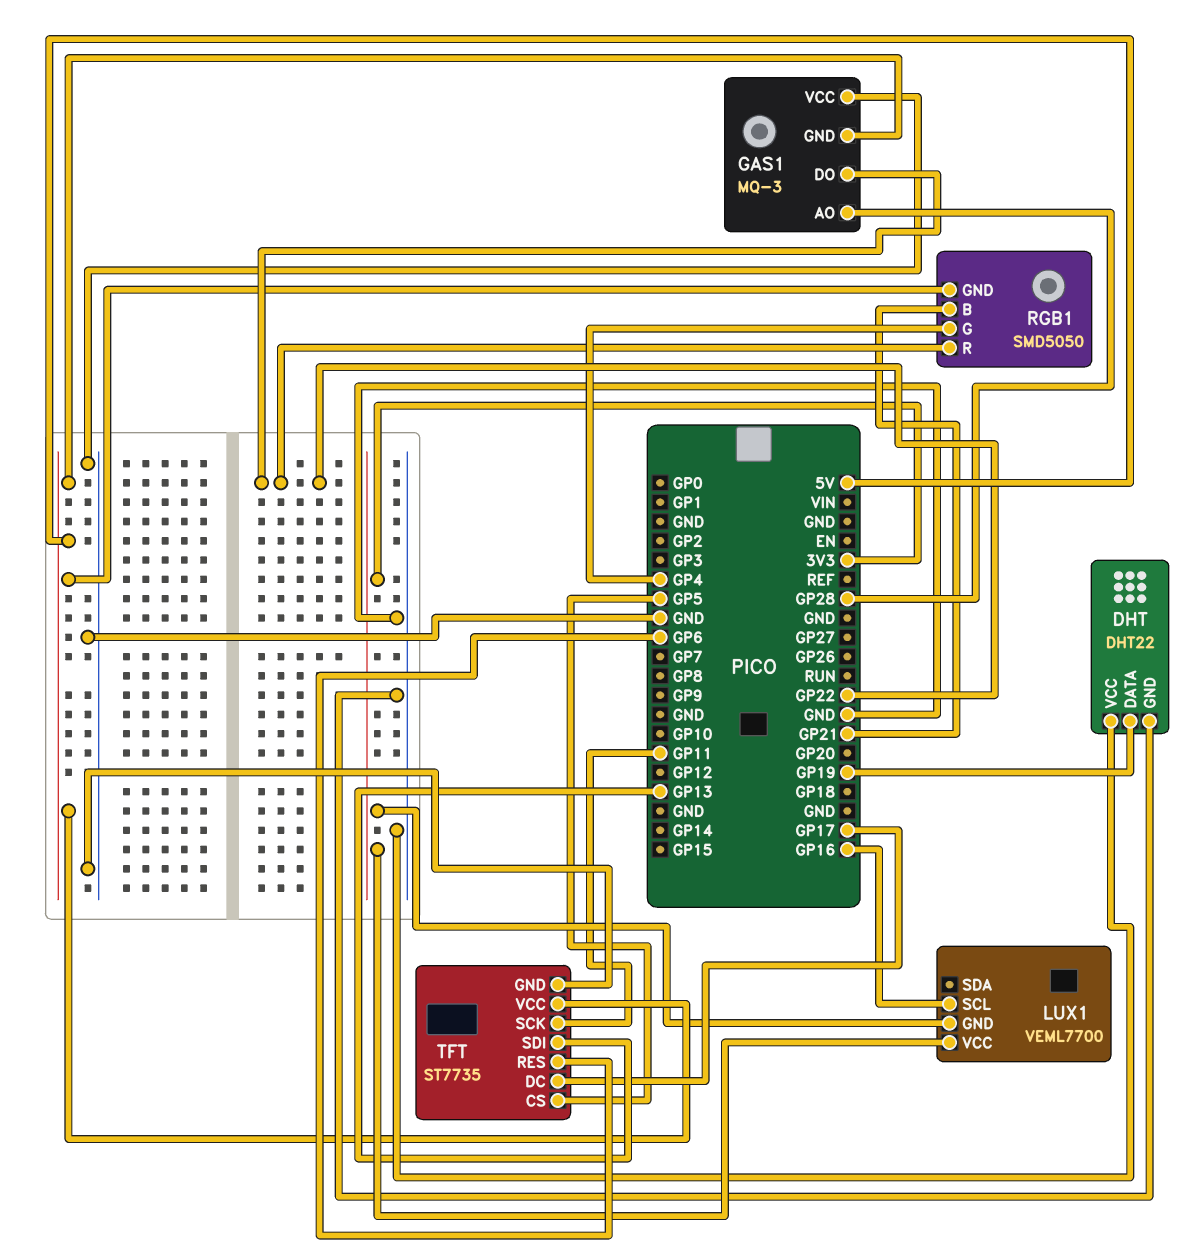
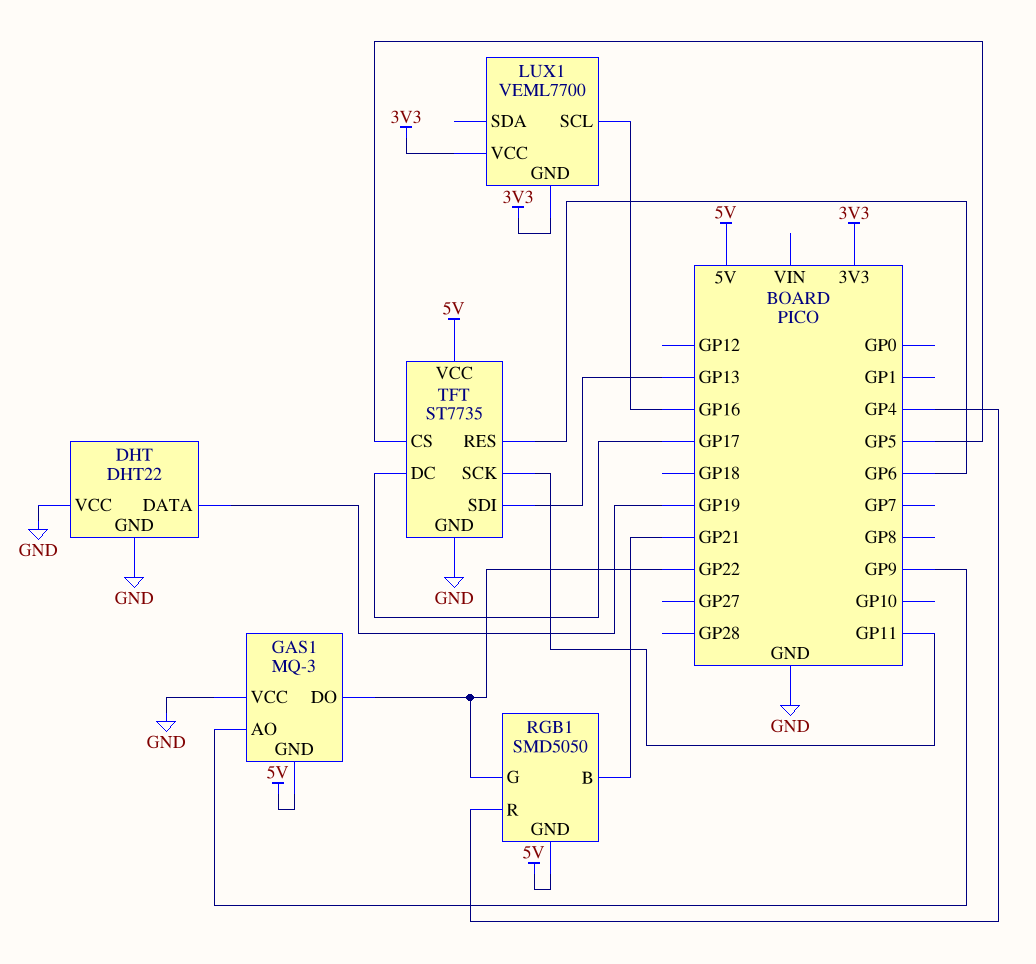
GAS1 pin AO: GP28 -> GP9
RGB1 pin G: GP4 -> GP22
RGB1 pin R: GP22 -> GP4

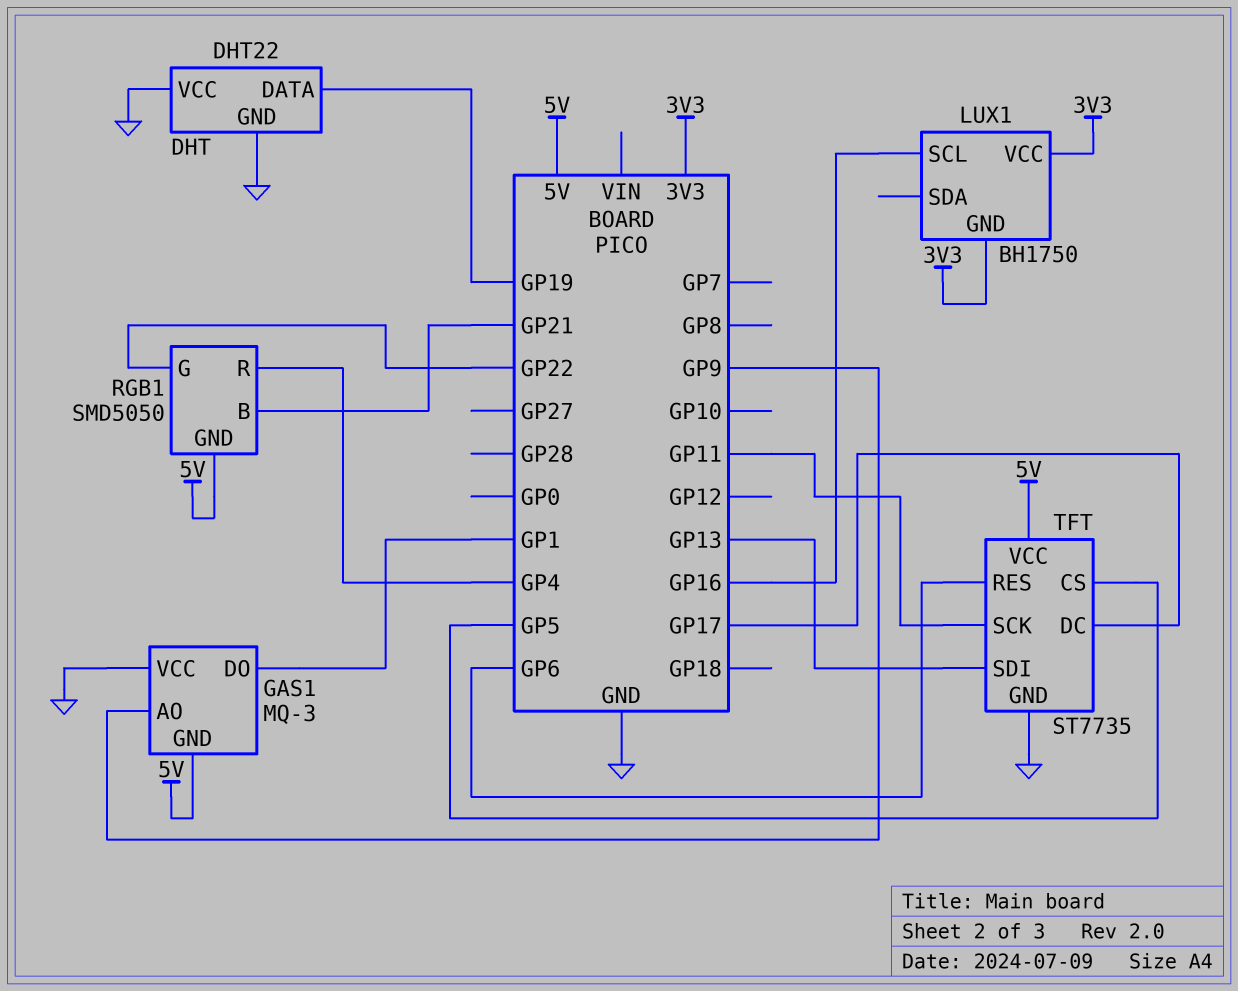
GAS1 pin DO: GP22 -> GP1
LUX1: VEML7700 -> BH1750

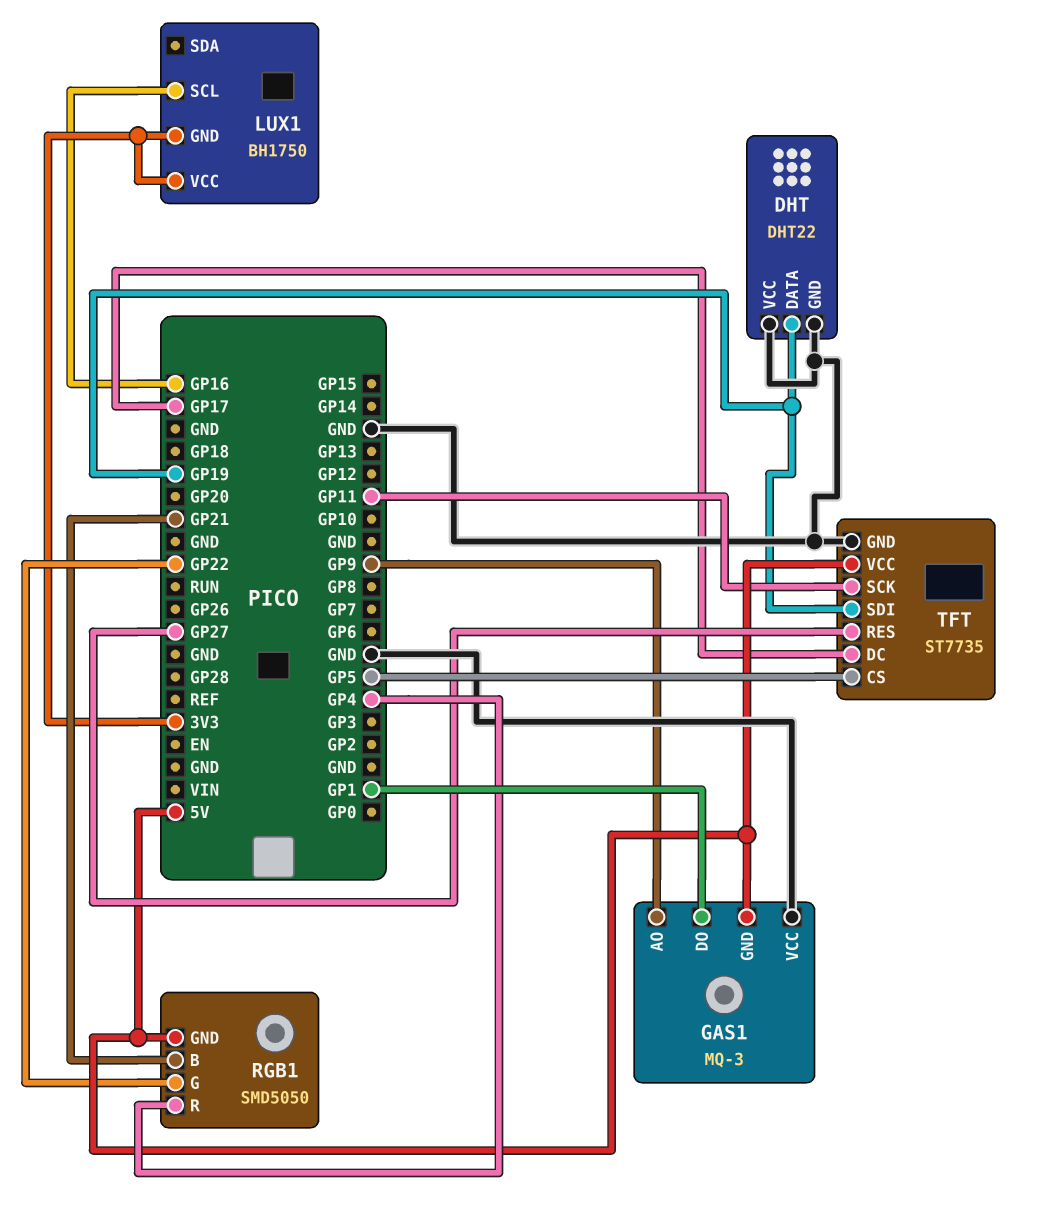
TFT pin RES: GP6 -> GP27
TFT pin SDI: GP13 -> GP19

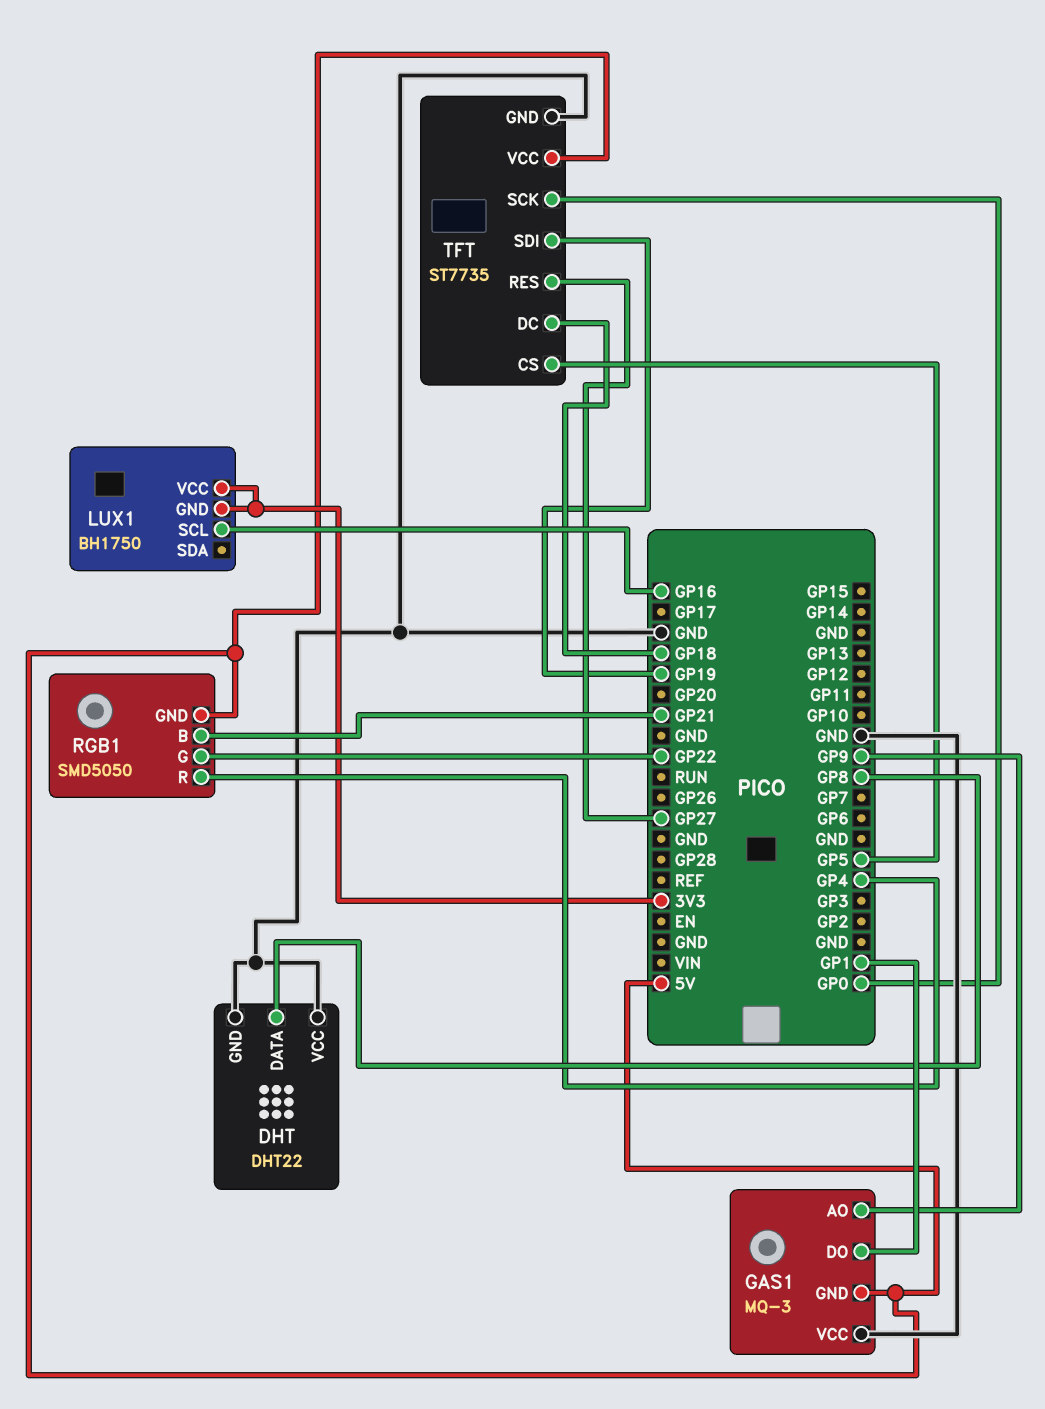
DHT pin DATA: GP19 -> GP8
TFT pin DC: GP17 -> GP18
TFT pin SCK: GP11 -> GP0

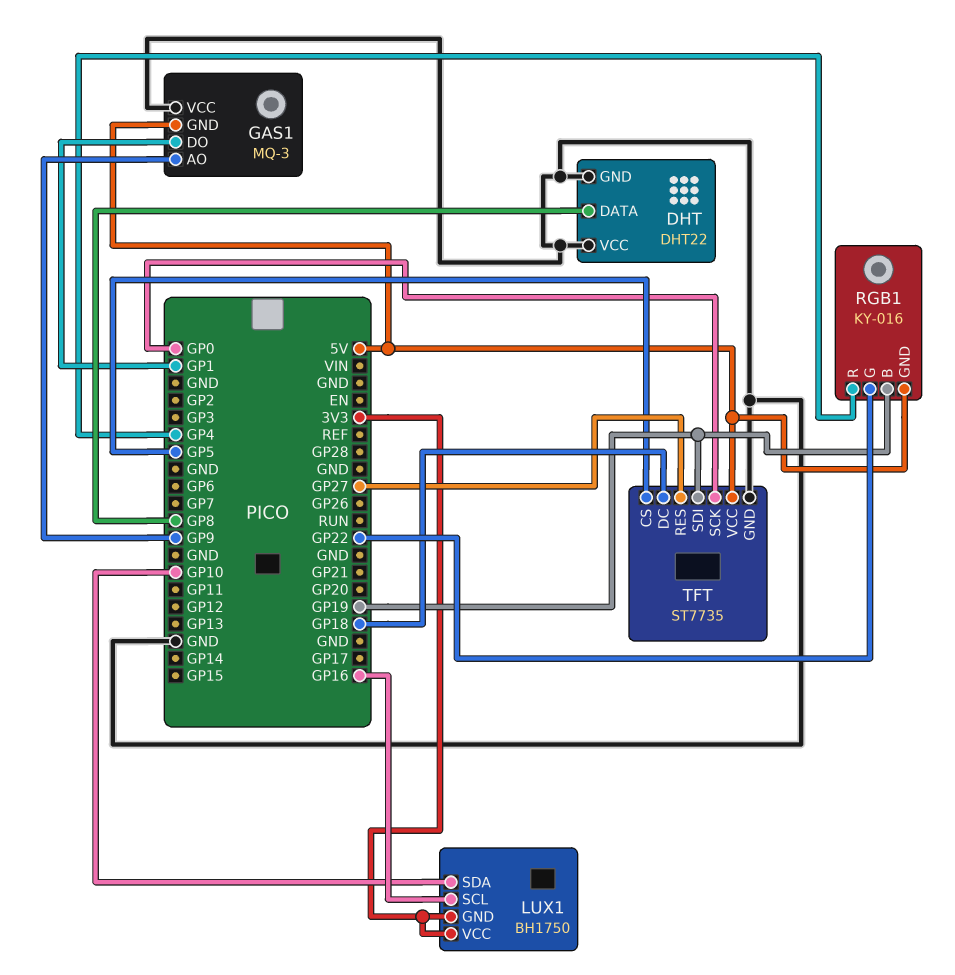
LUX1 pin SDA: none -> GP10
RGB1: SMD5050 -> KY-016
RGB1 pin B: GP21 -> GP19

